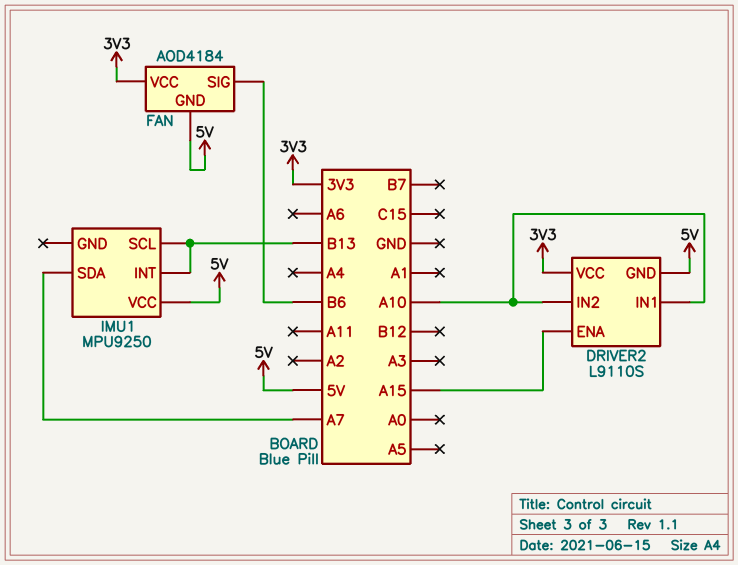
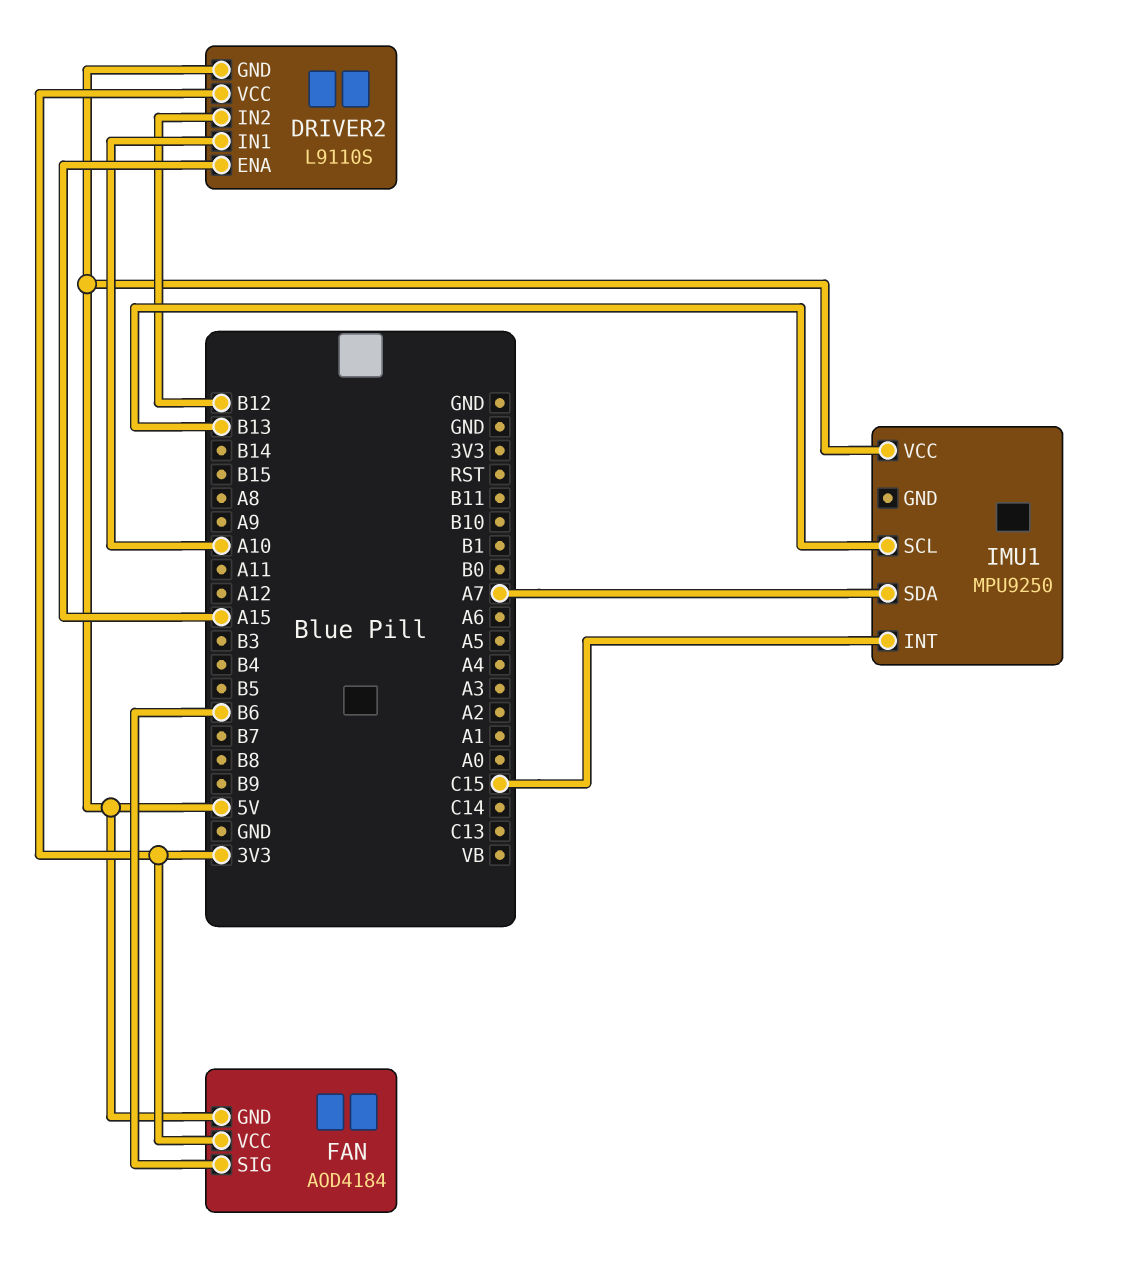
DRIVER2 pin IN2: A10 -> B12
IMU1 pin INT: B13 -> C15

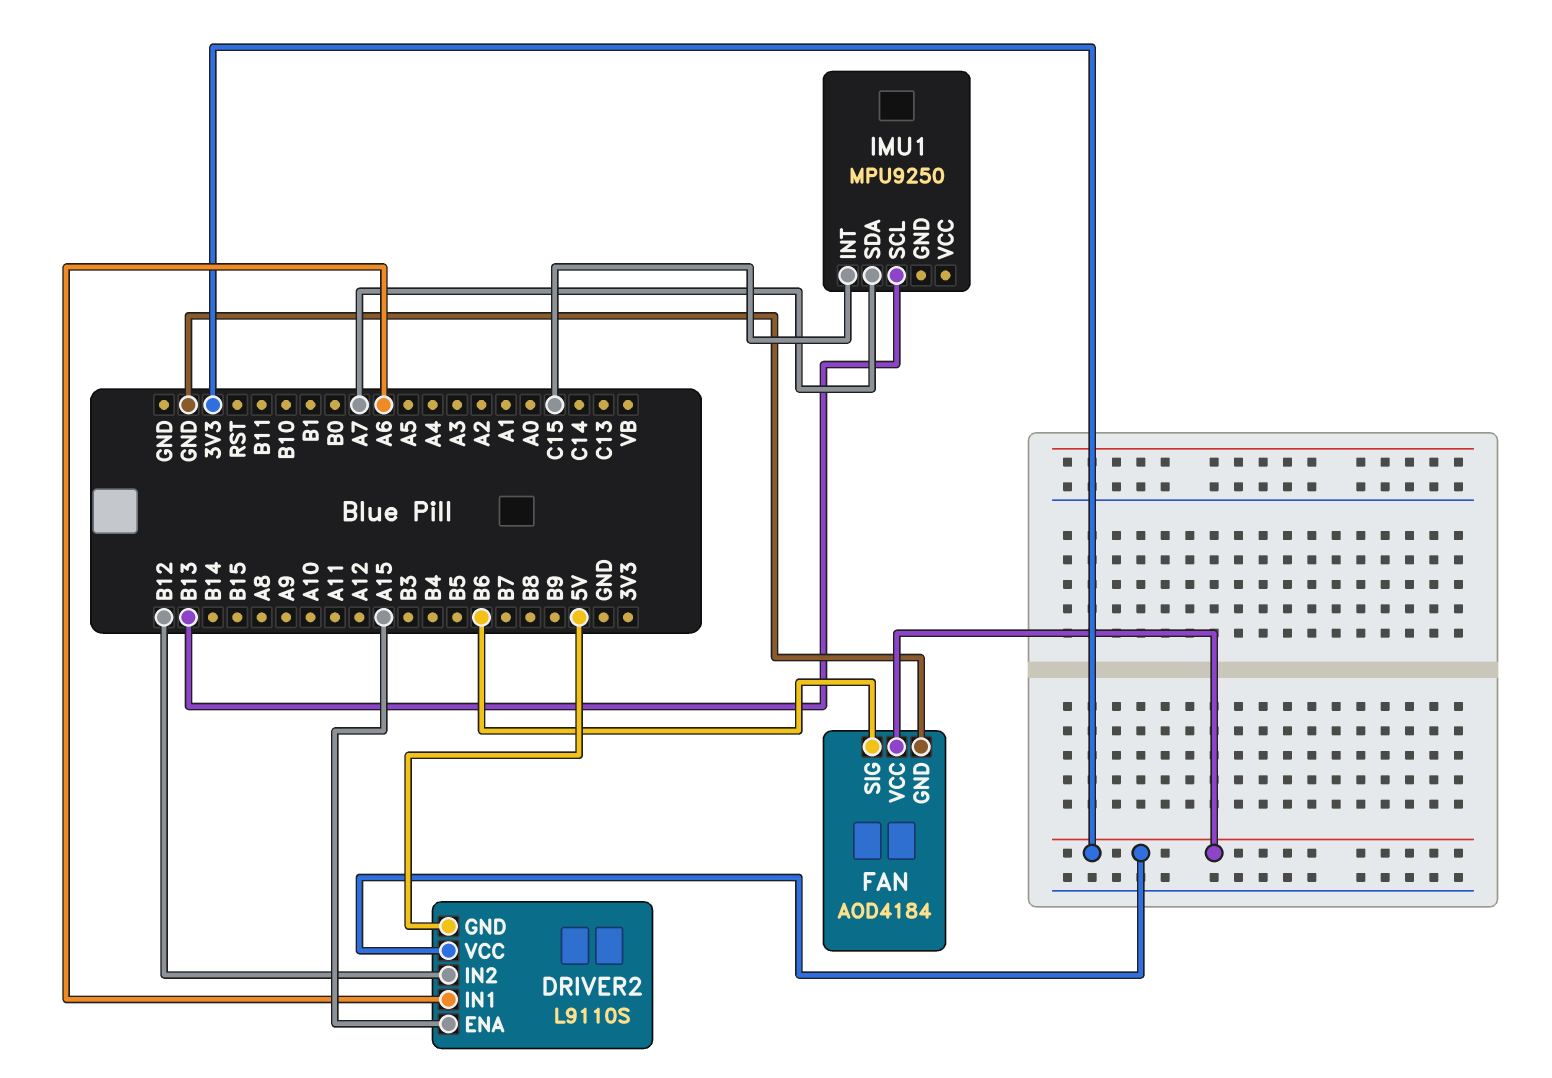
DRIVER2 pin IN1: A10 -> A6
FAN pin GND: 5V -> GND
IMU1 pin VCC: 5V -> none

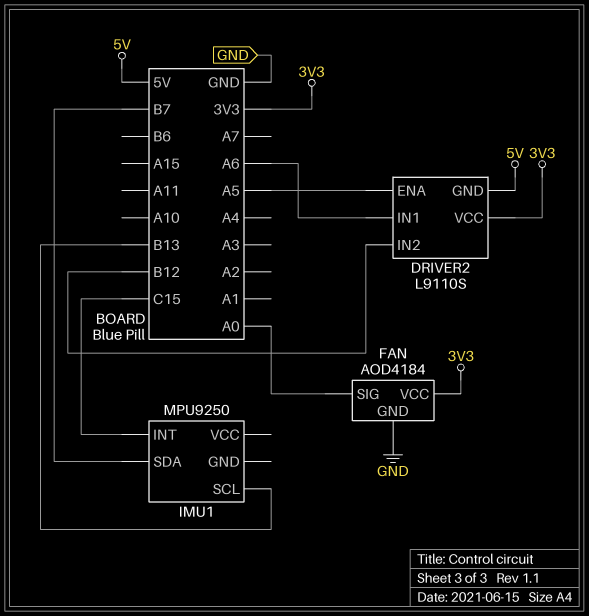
DRIVER2 pin ENA: A15 -> A5
FAN pin SIG: B6 -> A0
IMU1 pin SDA: A7 -> B7

